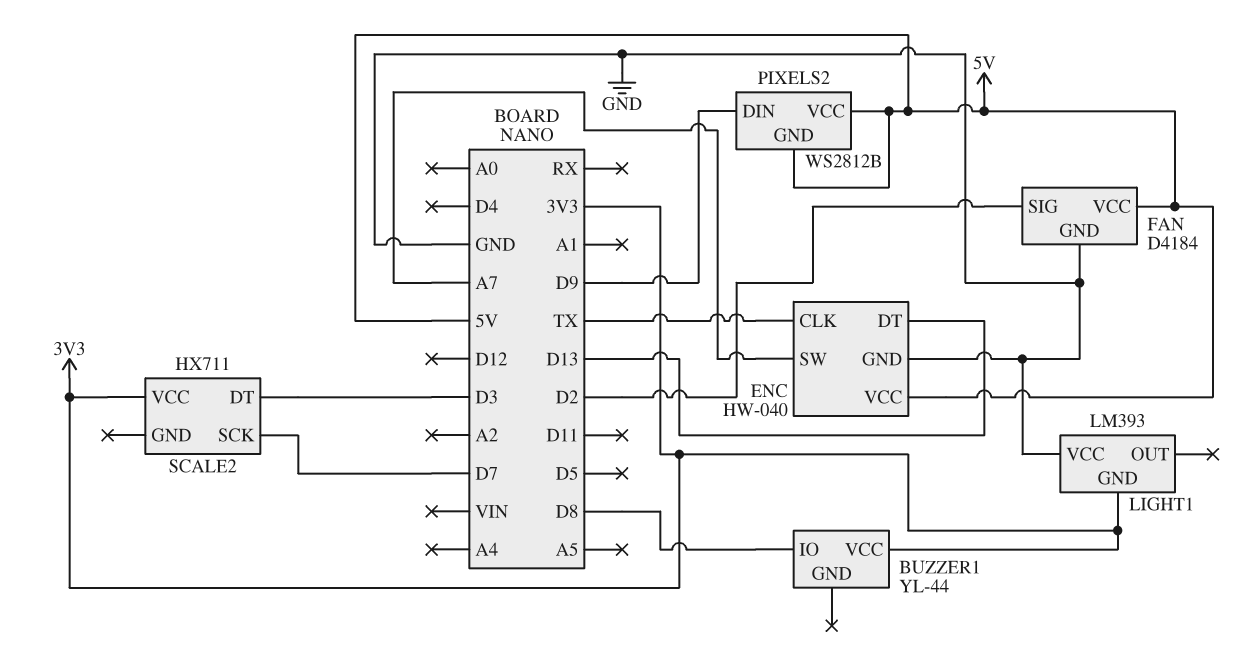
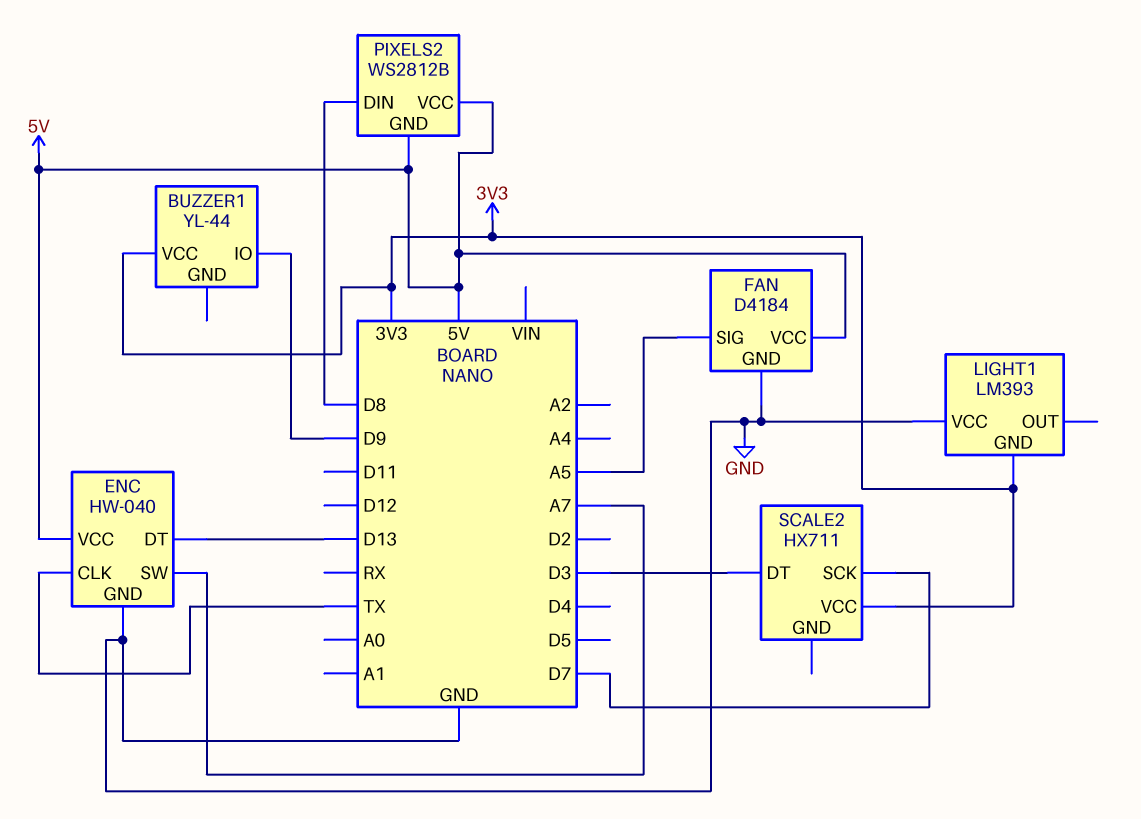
BUZZER1 pin IO: D8 -> D9
FAN pin SIG: D2 -> A5
PIXELS2 pin DIN: D9 -> D8

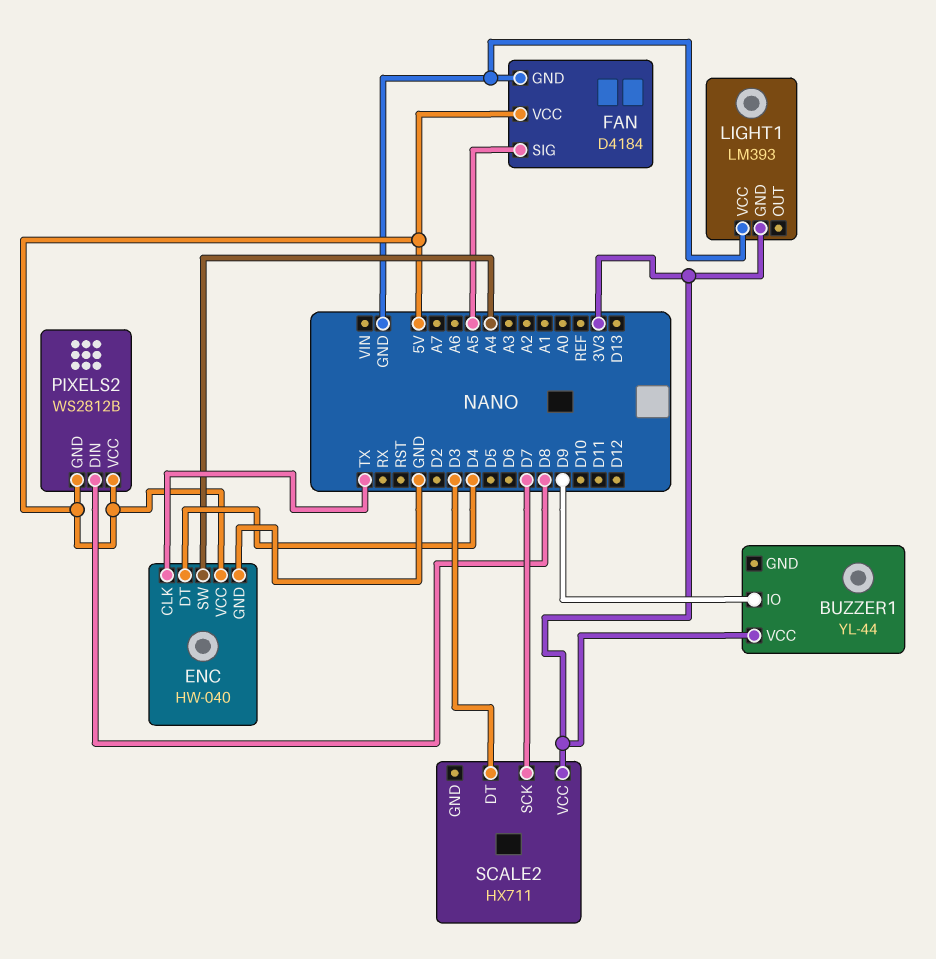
ENC pin DT: D13 -> D4
ENC pin SW: A7 -> A4

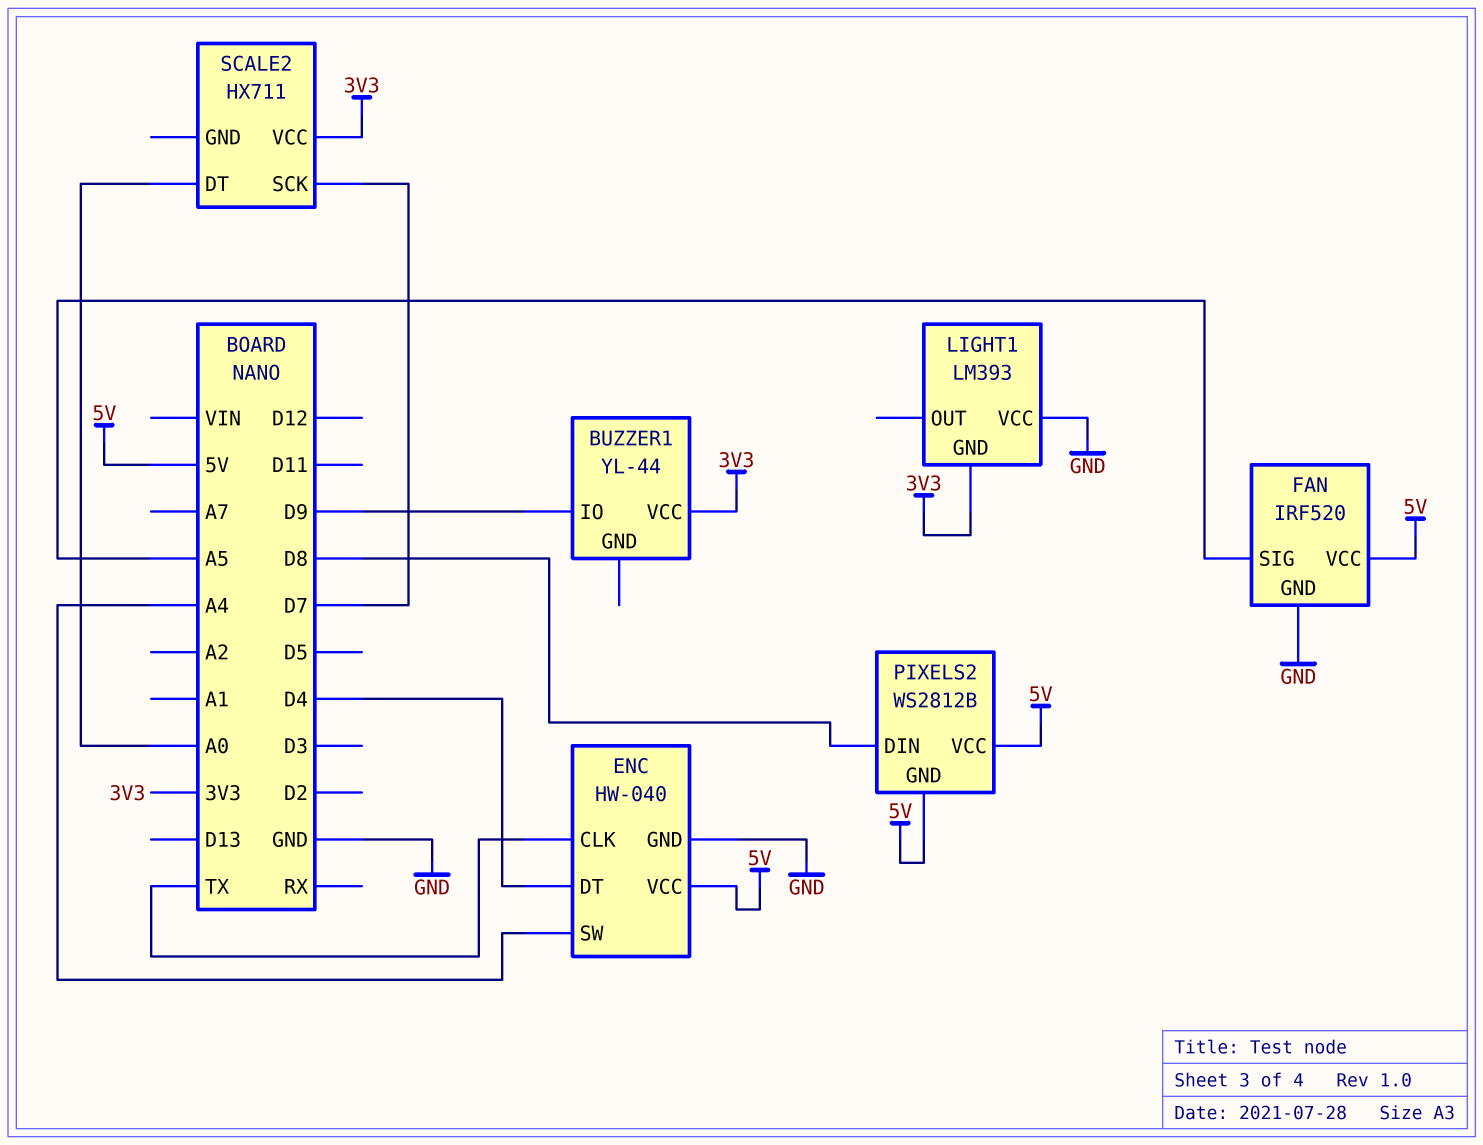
FAN: D4184 -> IRF520
SCALE2 pin DT: D3 -> A0

